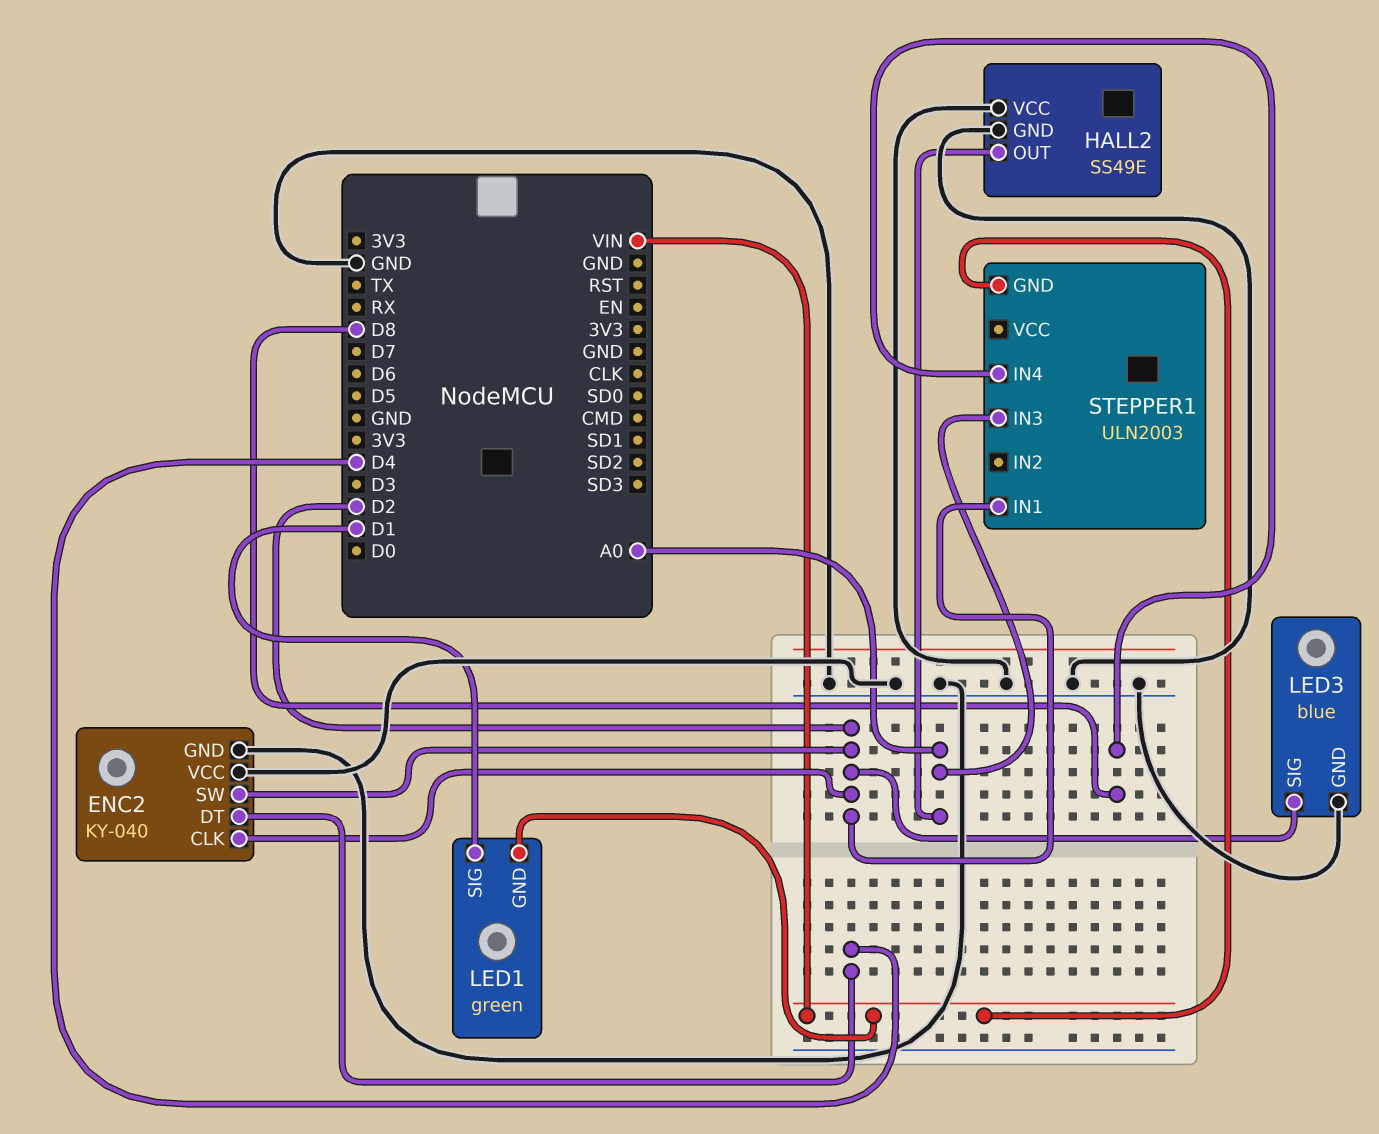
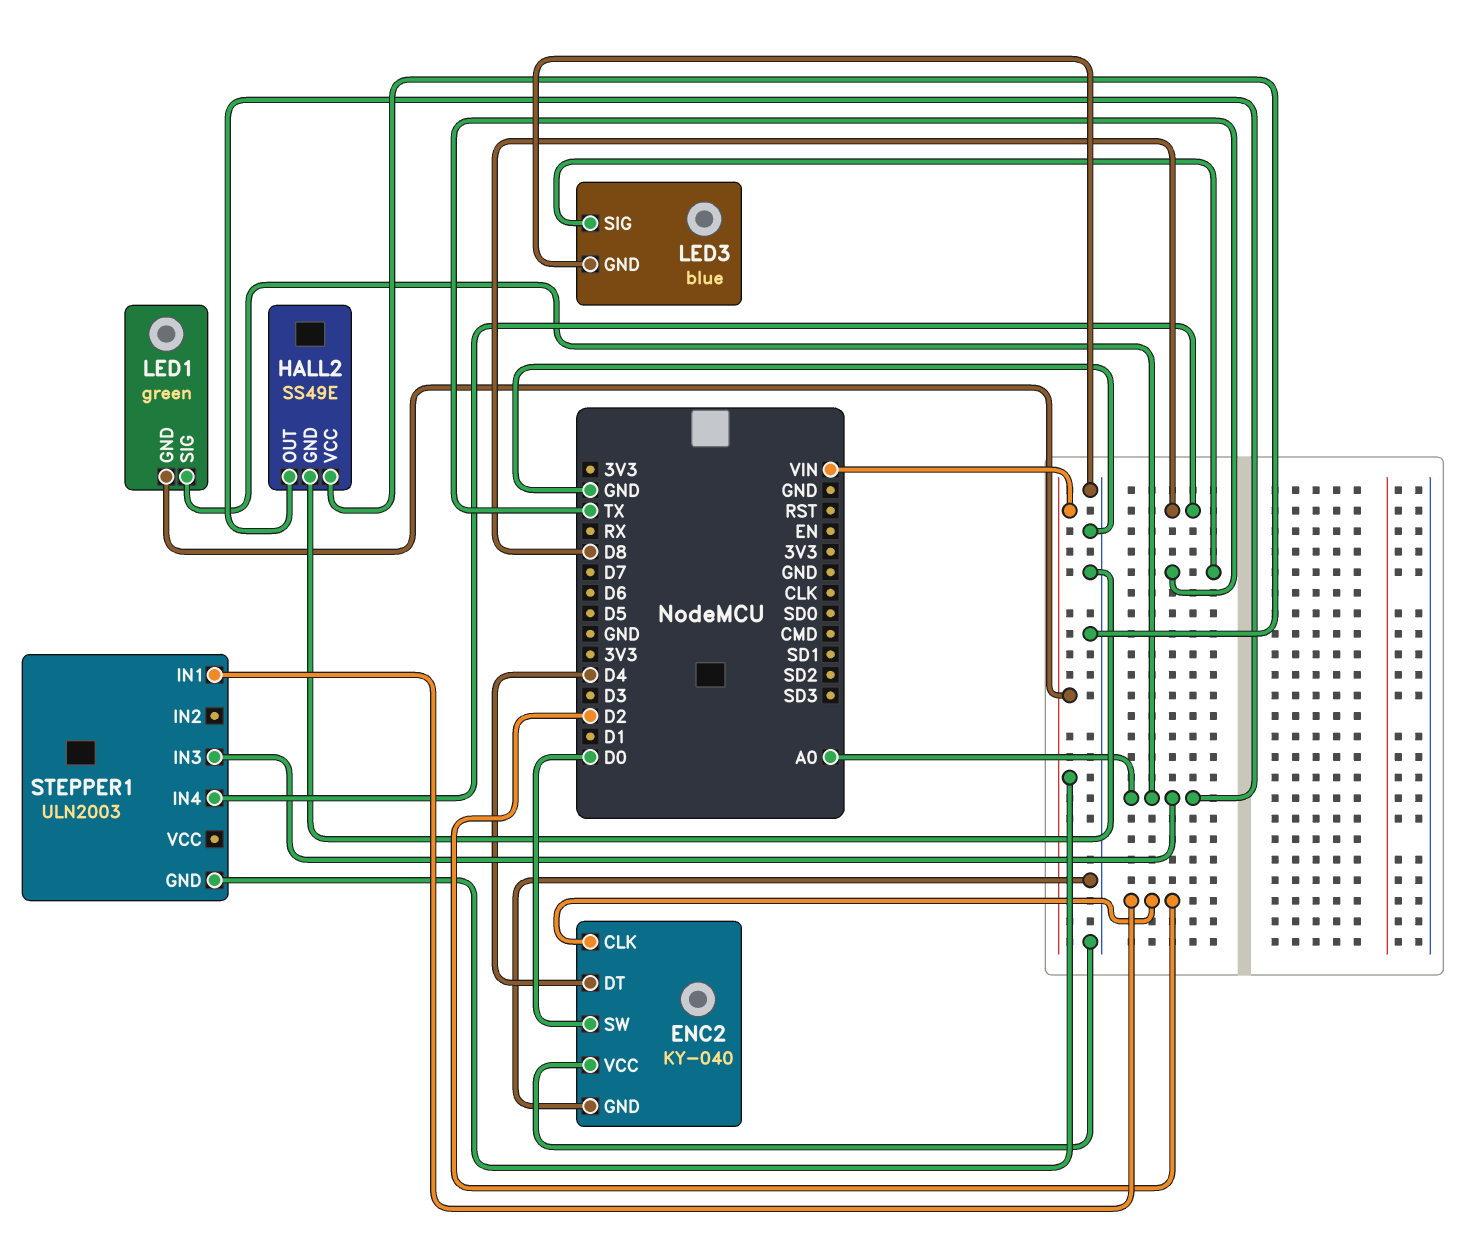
ENC2 pin SW: D2 -> D0
LED1 pin SIG: D1 -> A0
LED3 pin SIG: D2 -> TX

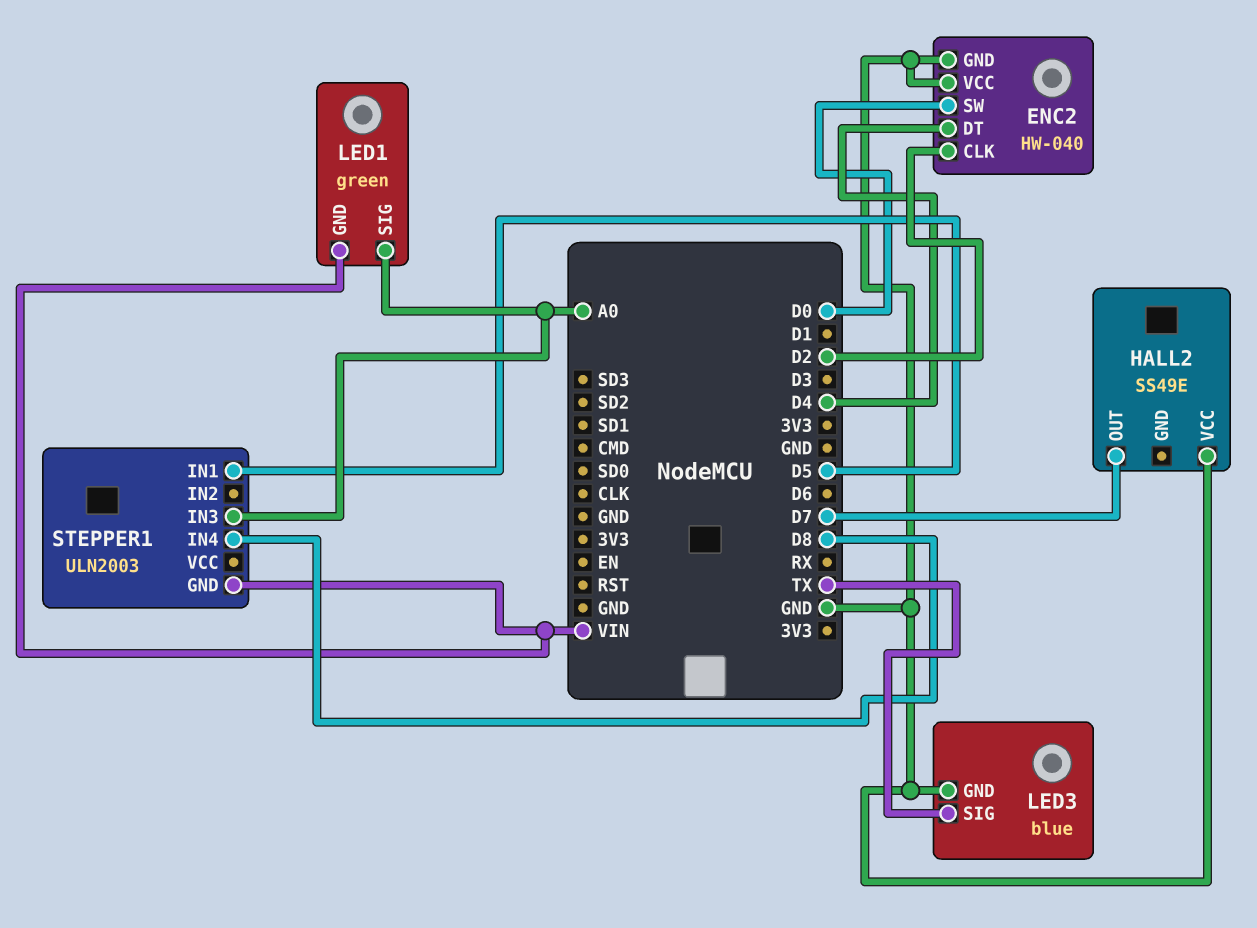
ENC2: KY-040 -> HW-040
HALL2 pin GND: GND -> none
HALL2 pin OUT: A0 -> D7
STEPPER1 pin IN1: D2 -> D5

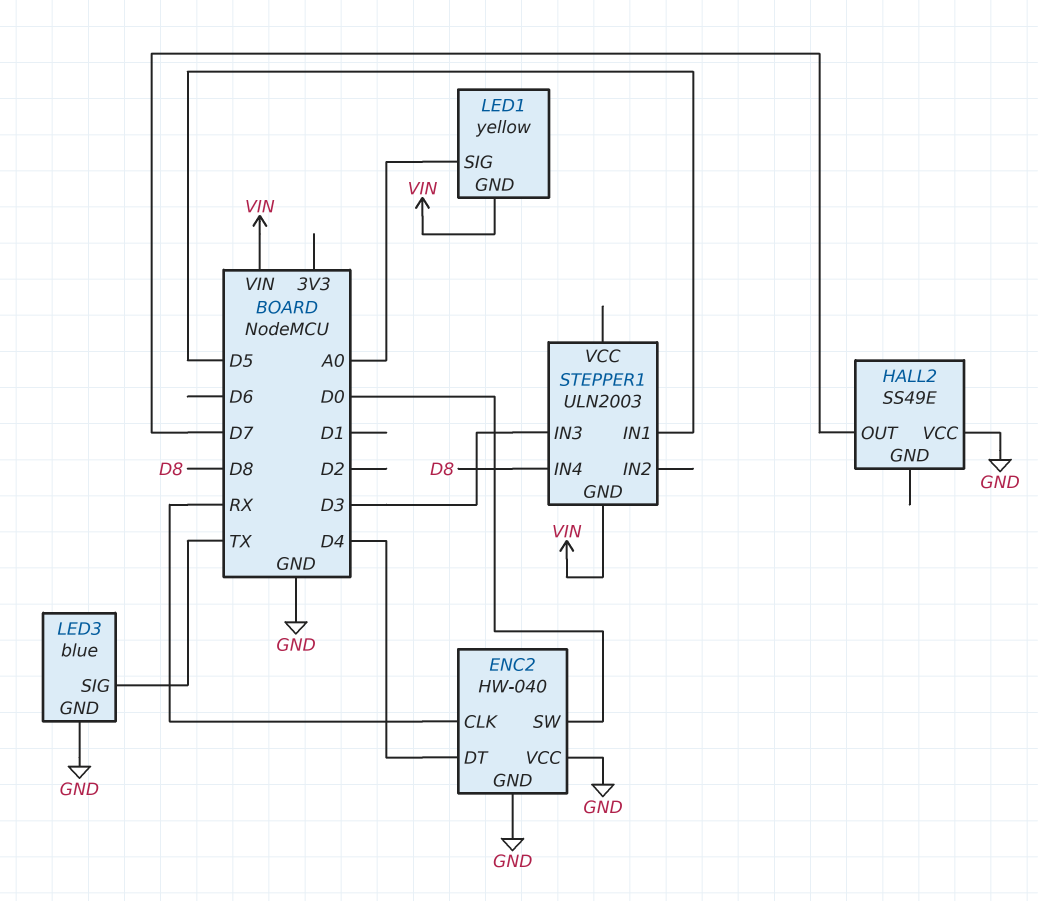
ENC2 pin CLK: D2 -> RX
LED1: green -> yellow
STEPPER1 pin IN3: A0 -> D3

